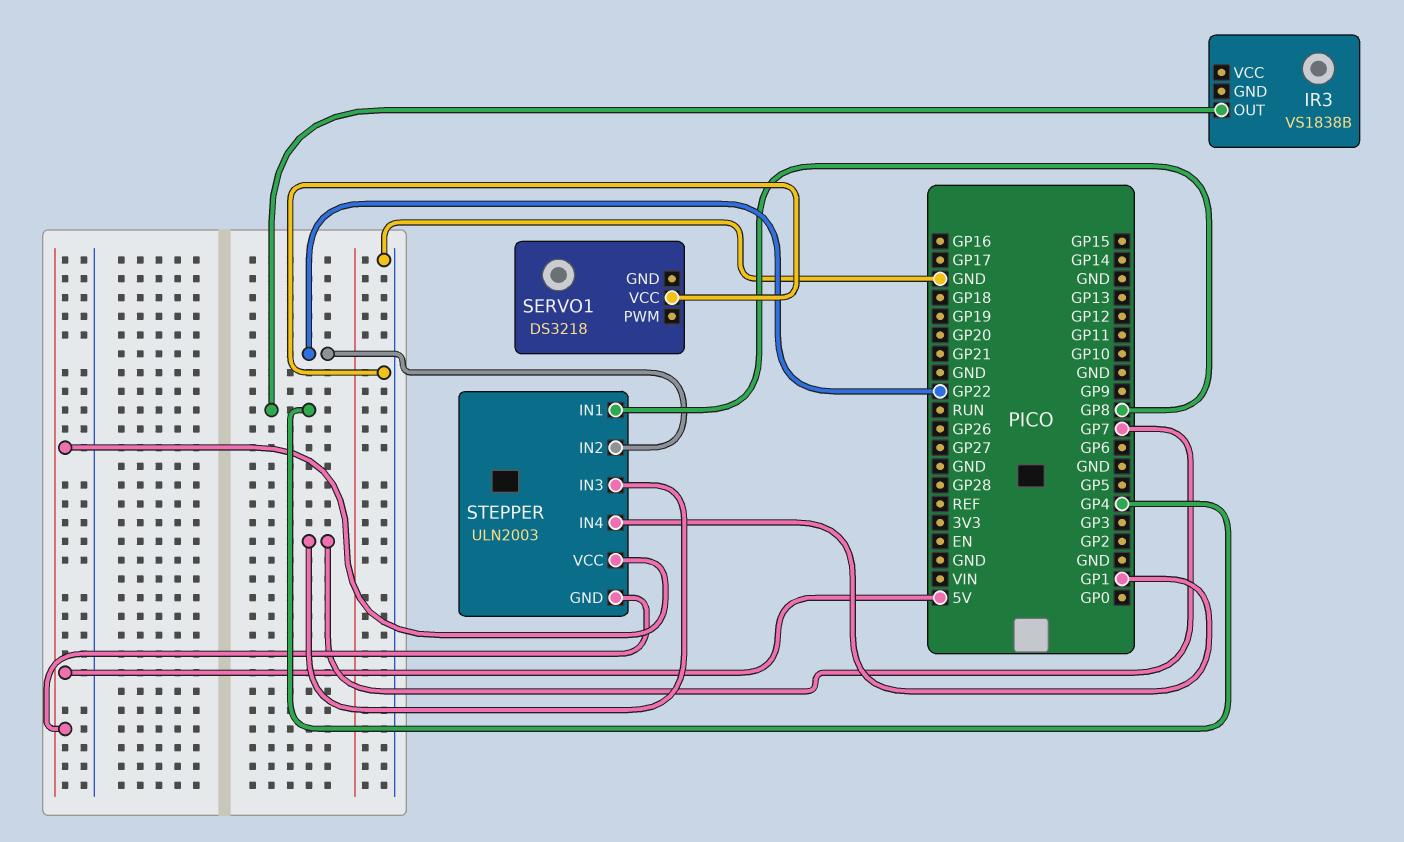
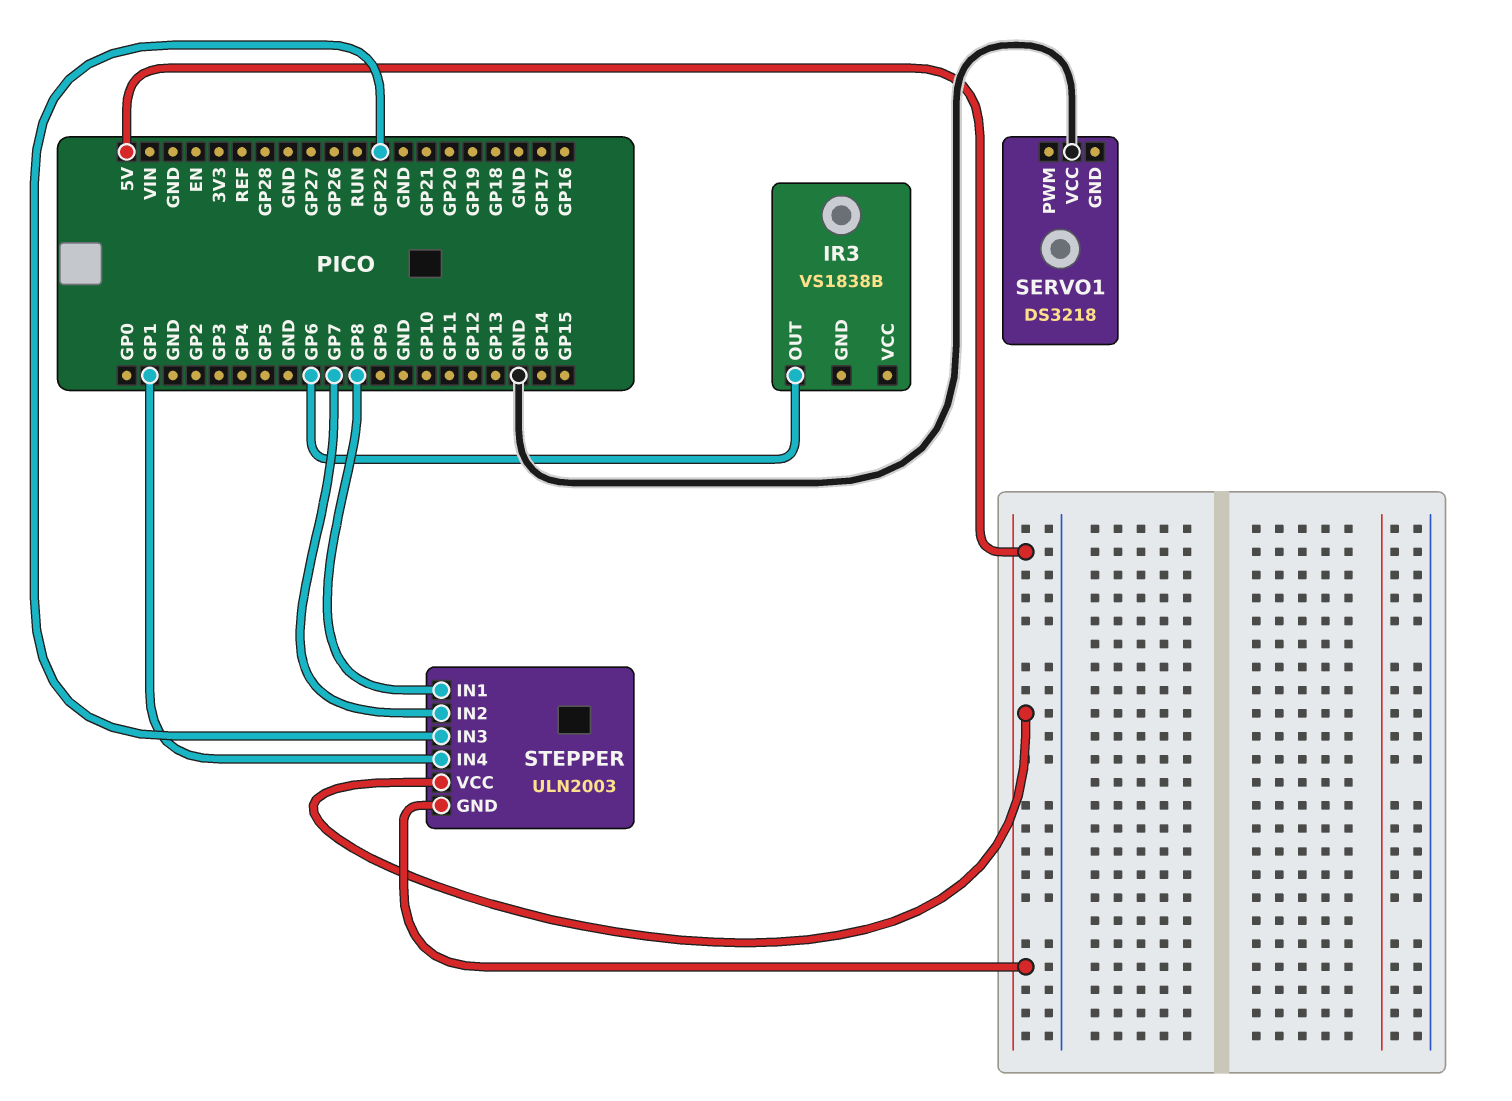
IR3 pin OUT: GP4 -> GP6
STEPPER pin IN2: GP22 -> GP7
STEPPER pin IN3: GP7 -> GP22

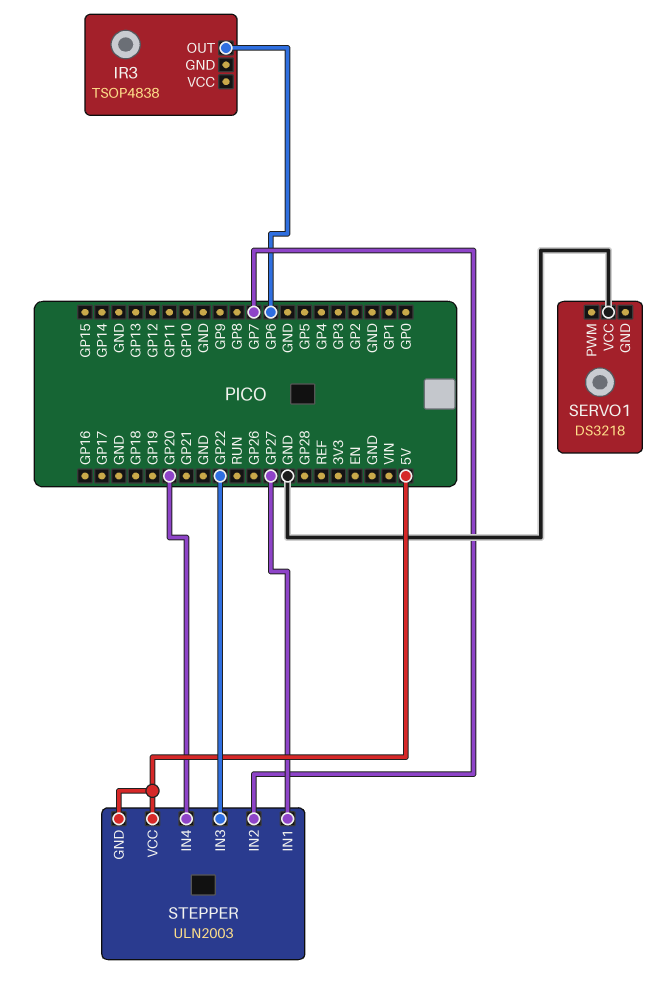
IR3: VS1838B -> TSOP4838
STEPPER pin IN1: GP8 -> GP27
STEPPER pin IN4: GP1 -> GP20

